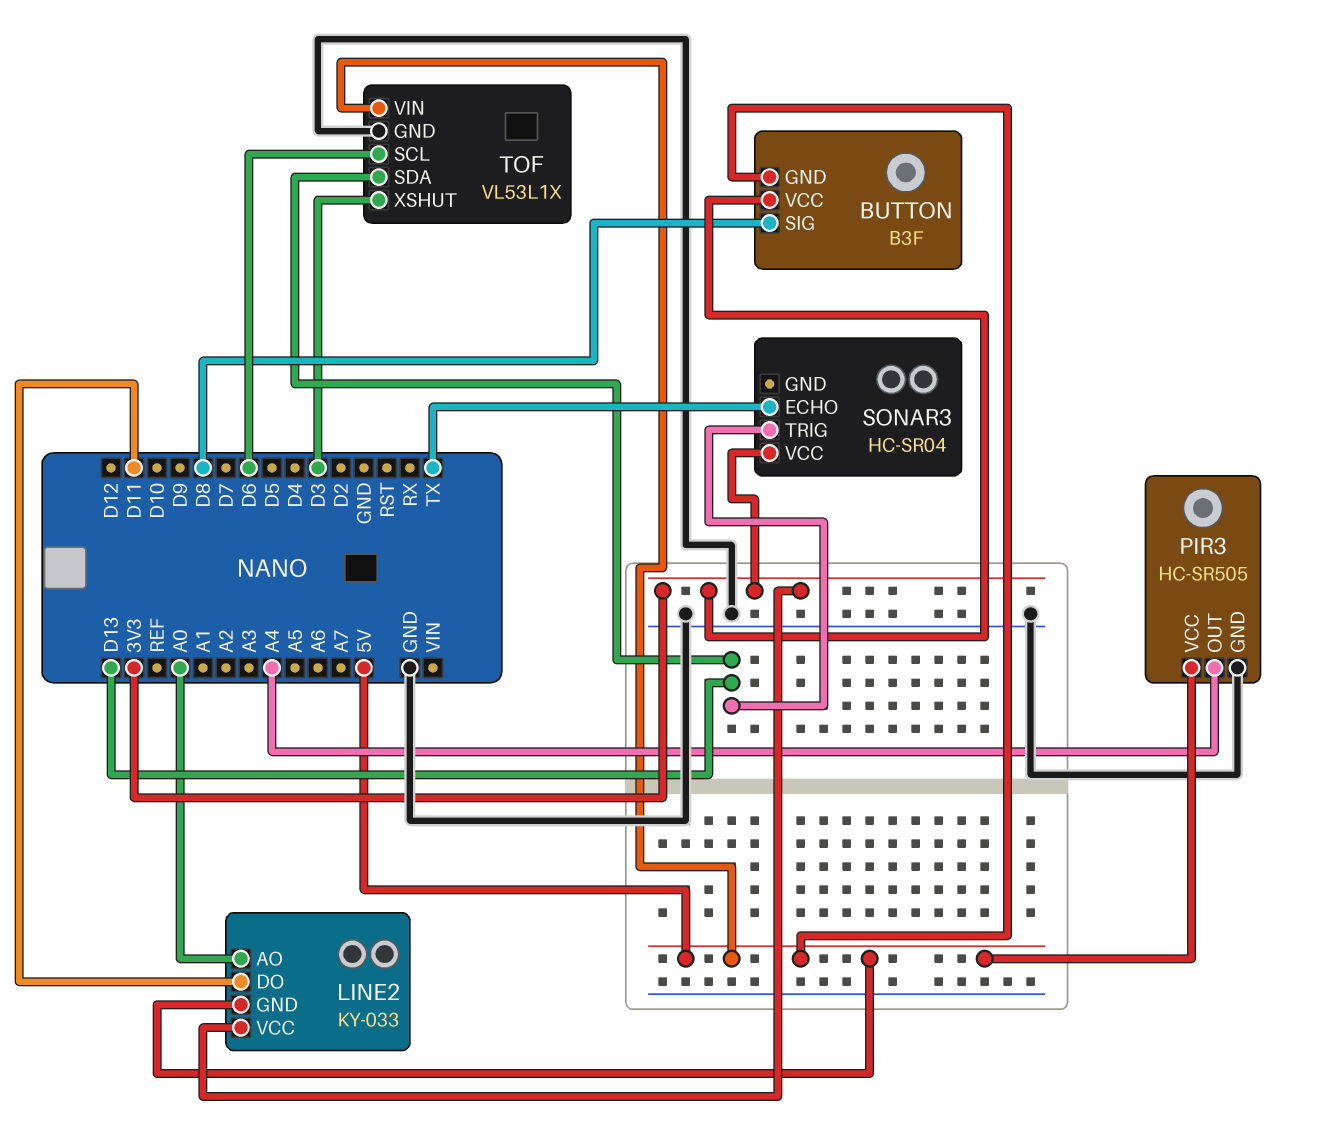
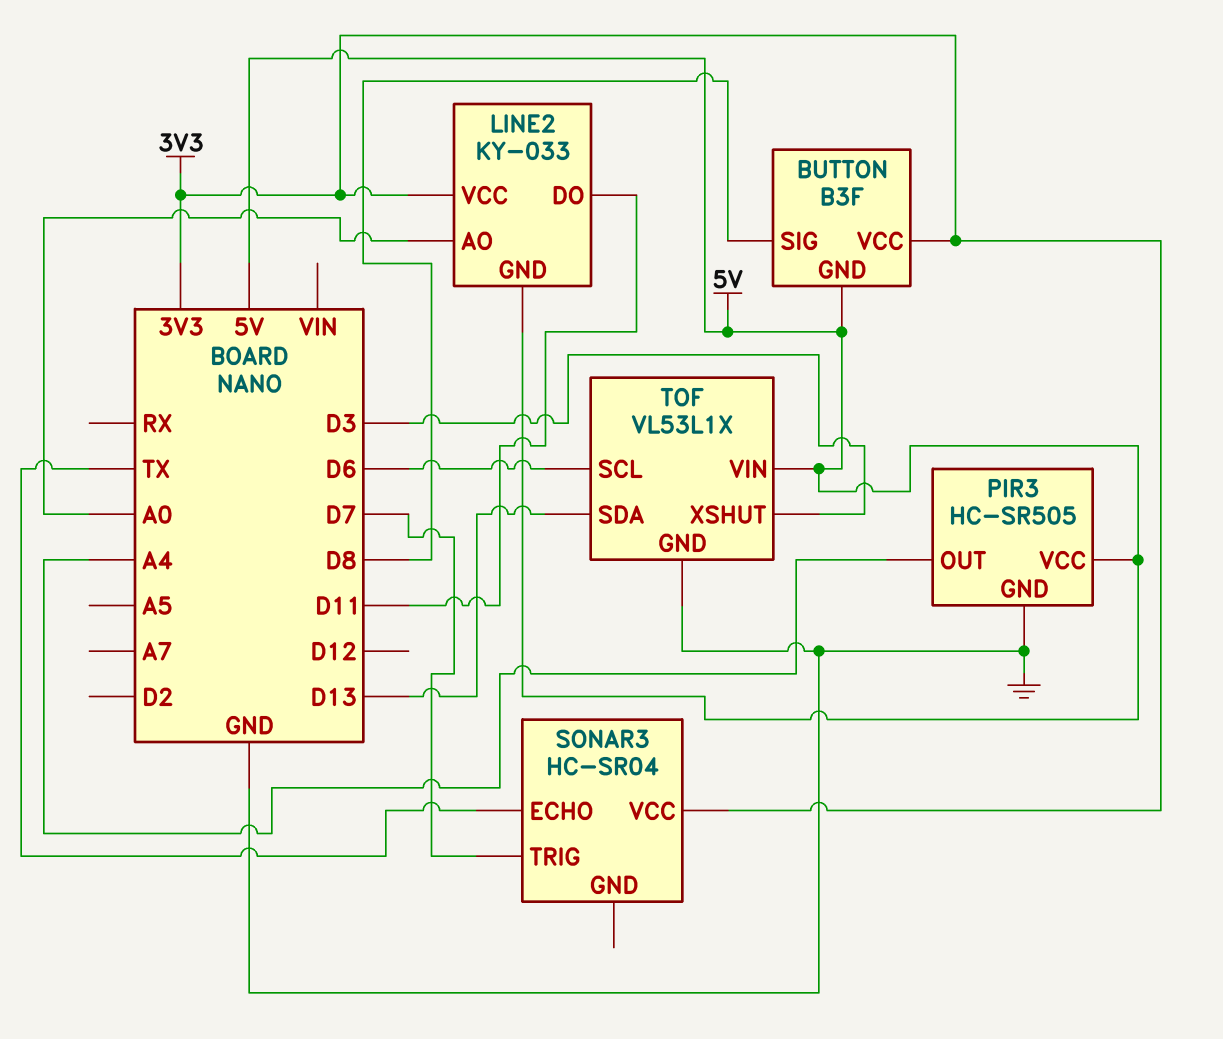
SONAR3 pin TRIG: D13 -> D7

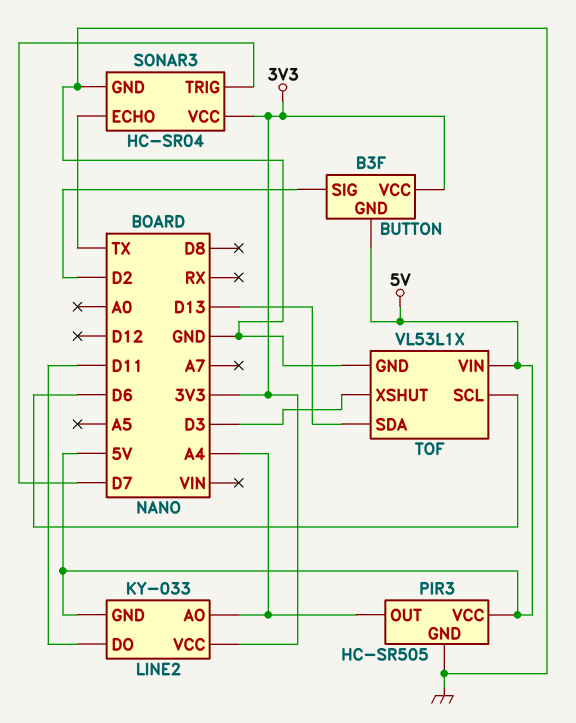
BUTTON pin SIG: D8 -> D2
LINE2 pin AO: A0 -> A4
SONAR3 pin GND: none -> GND

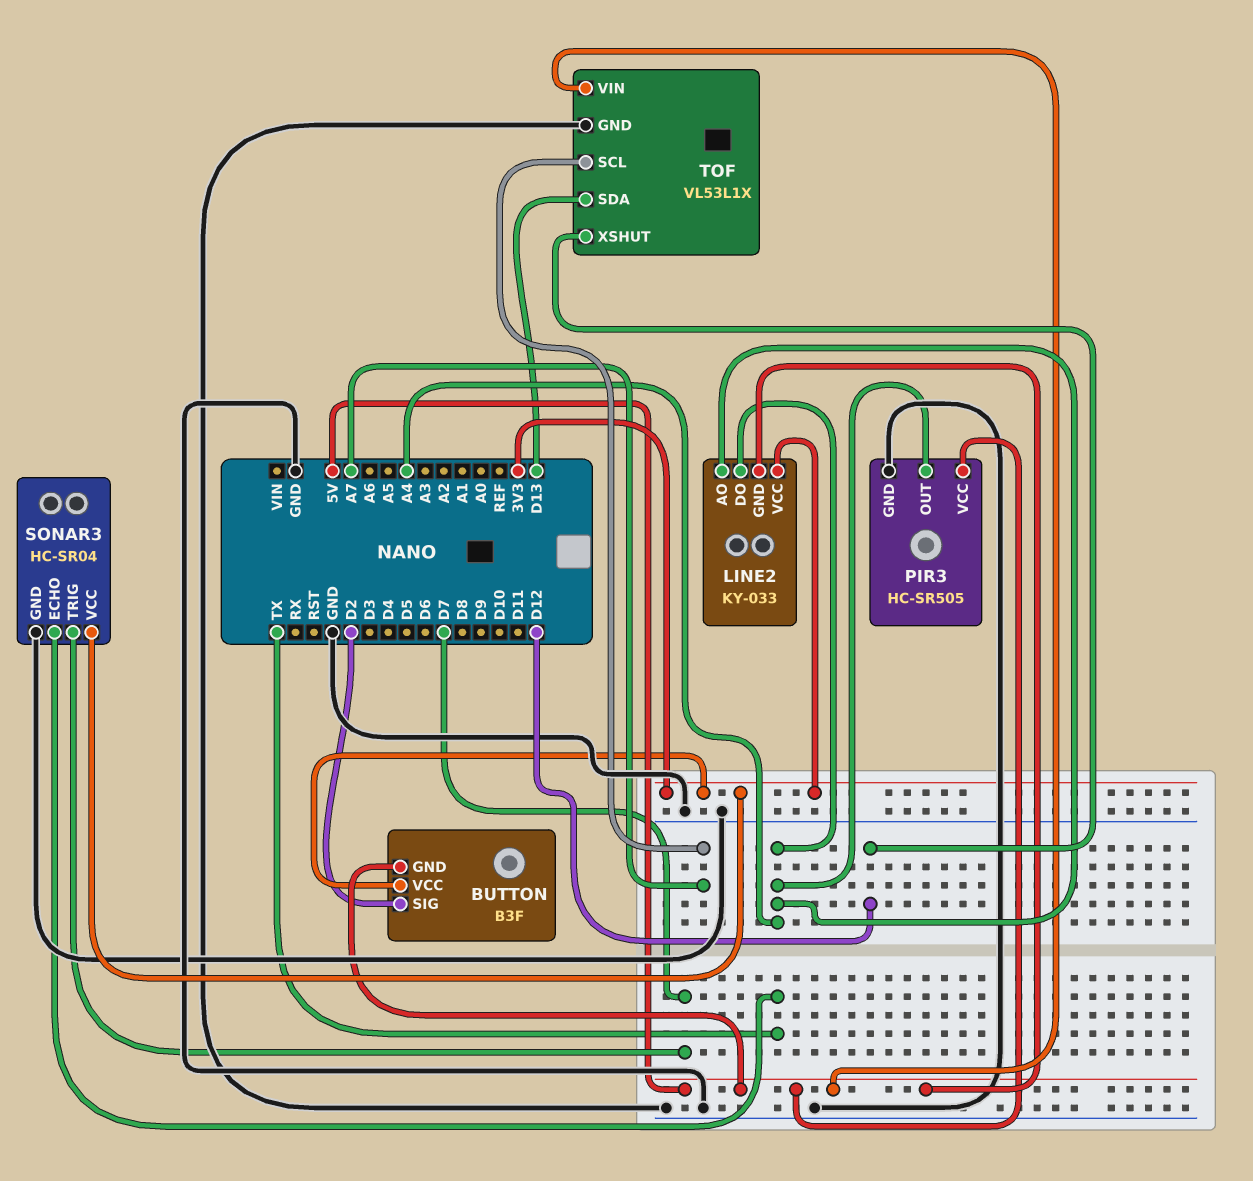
LINE2 pin DO: D11 -> A4
TOF pin SCL: D6 -> A7
TOF pin XSHUT: D3 -> D12

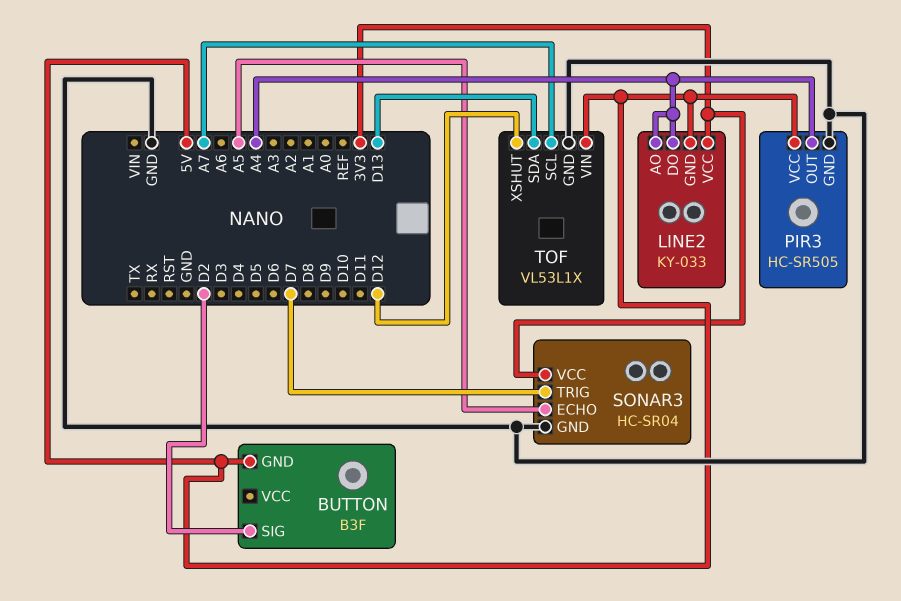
BUTTON pin VCC: 3V3 -> none
SONAR3 pin ECHO: TX -> A5

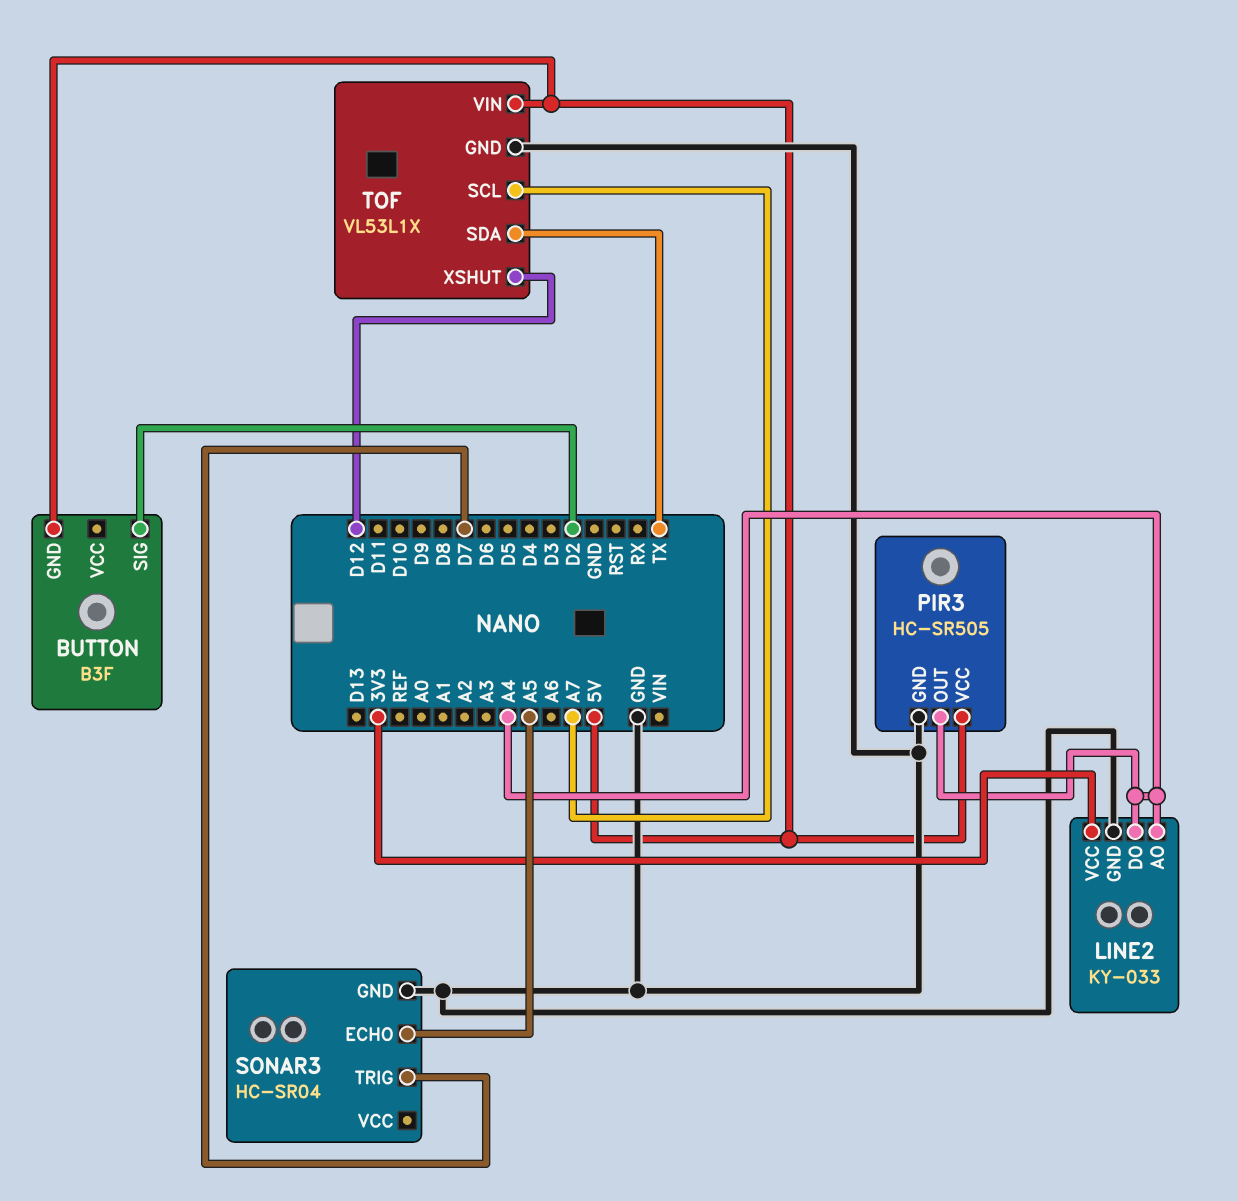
LINE2 pin GND: 5V -> GND
SONAR3 pin VCC: 3V3 -> none
TOF pin SDA: D13 -> TX

